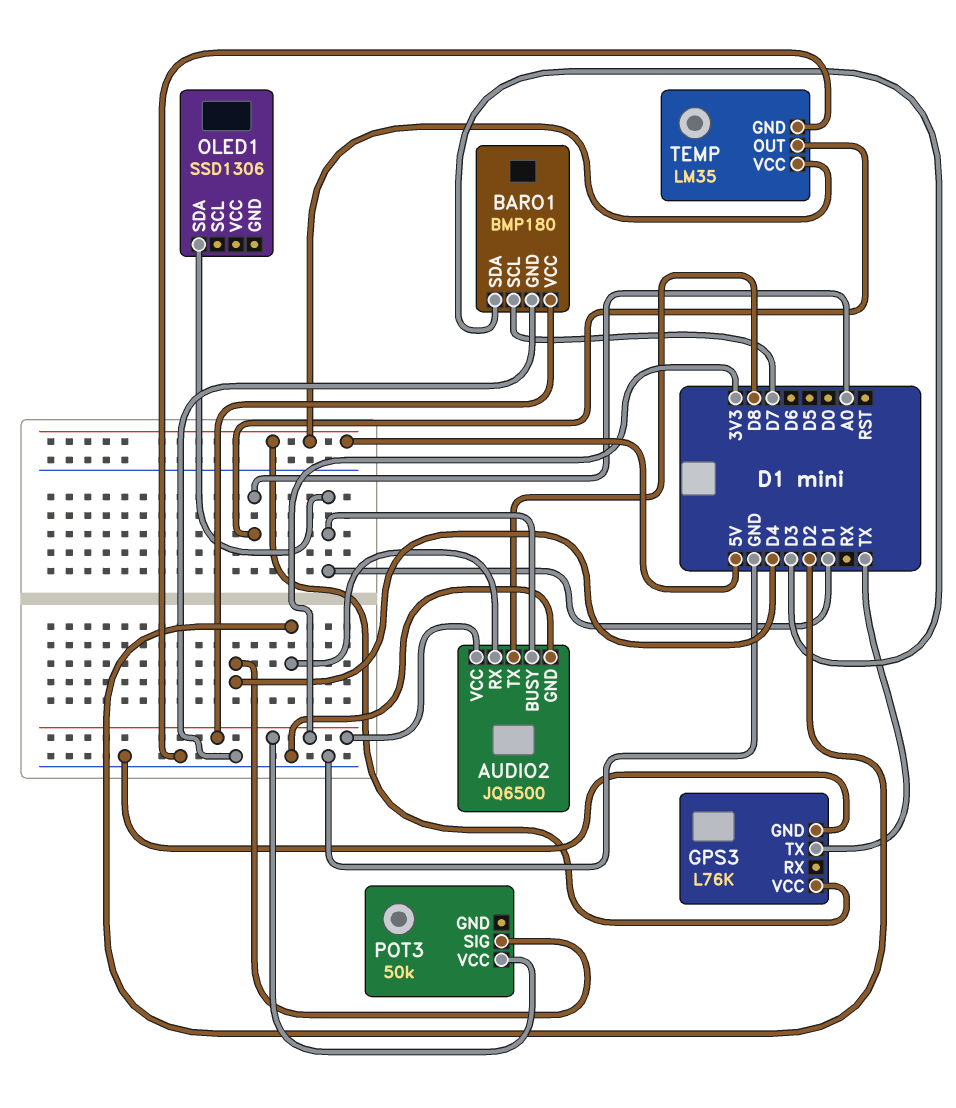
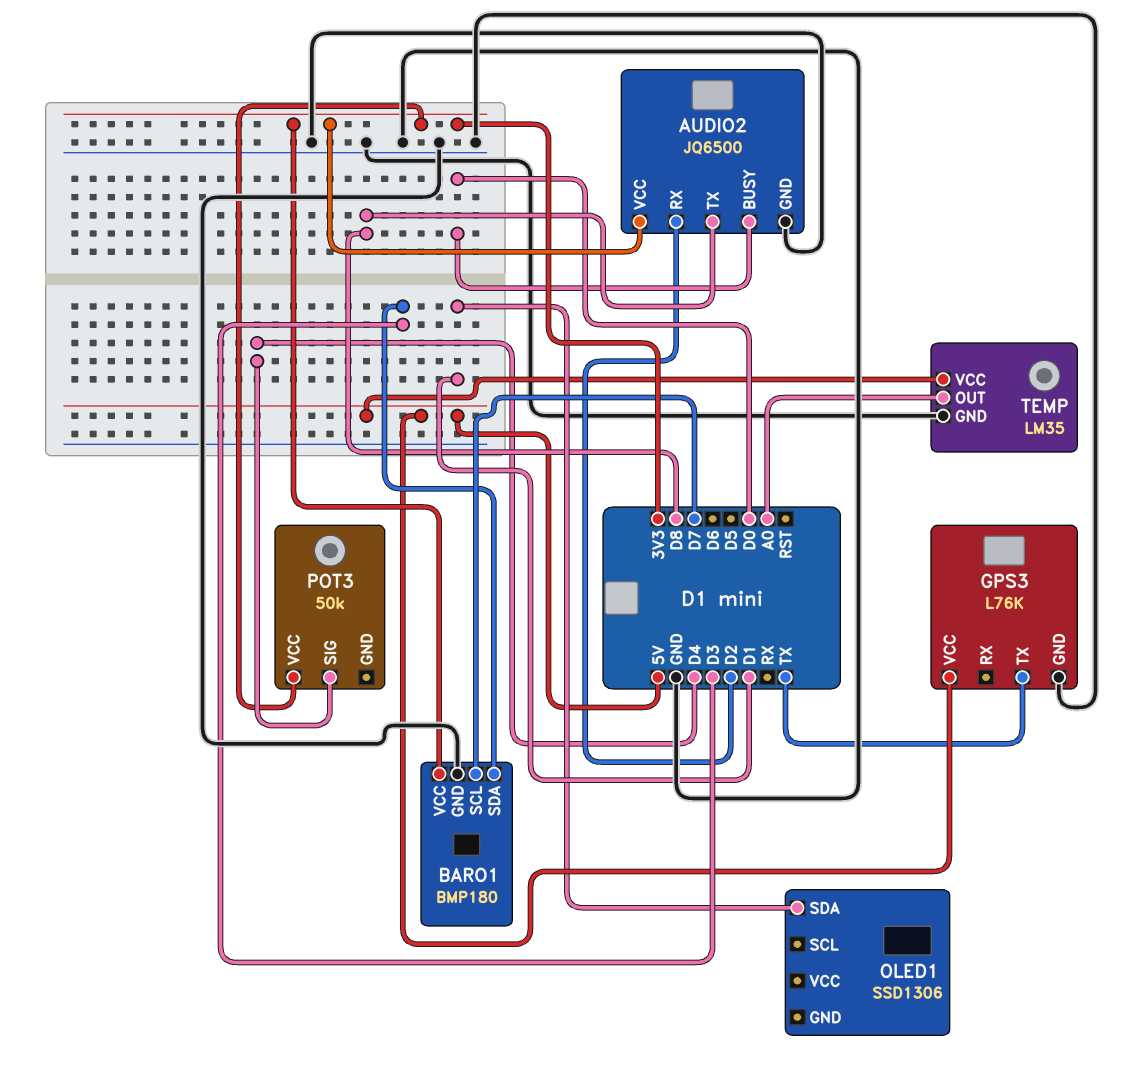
AUDIO2 pin BUSY: D1 -> D0

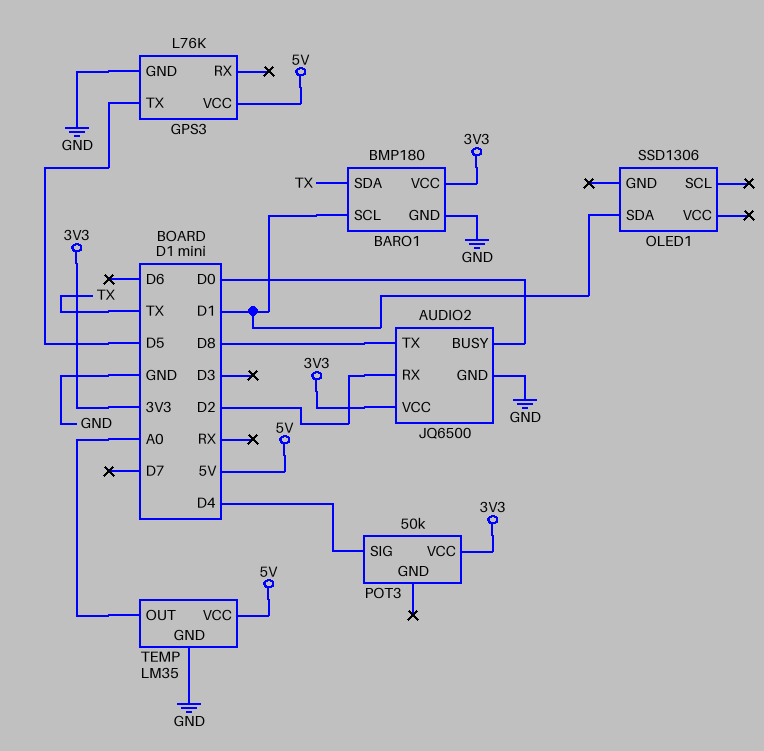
BARO1 pin SCL: D7 -> D1
BARO1 pin SDA: D3 -> TX
GPS3 pin TX: TX -> D5

